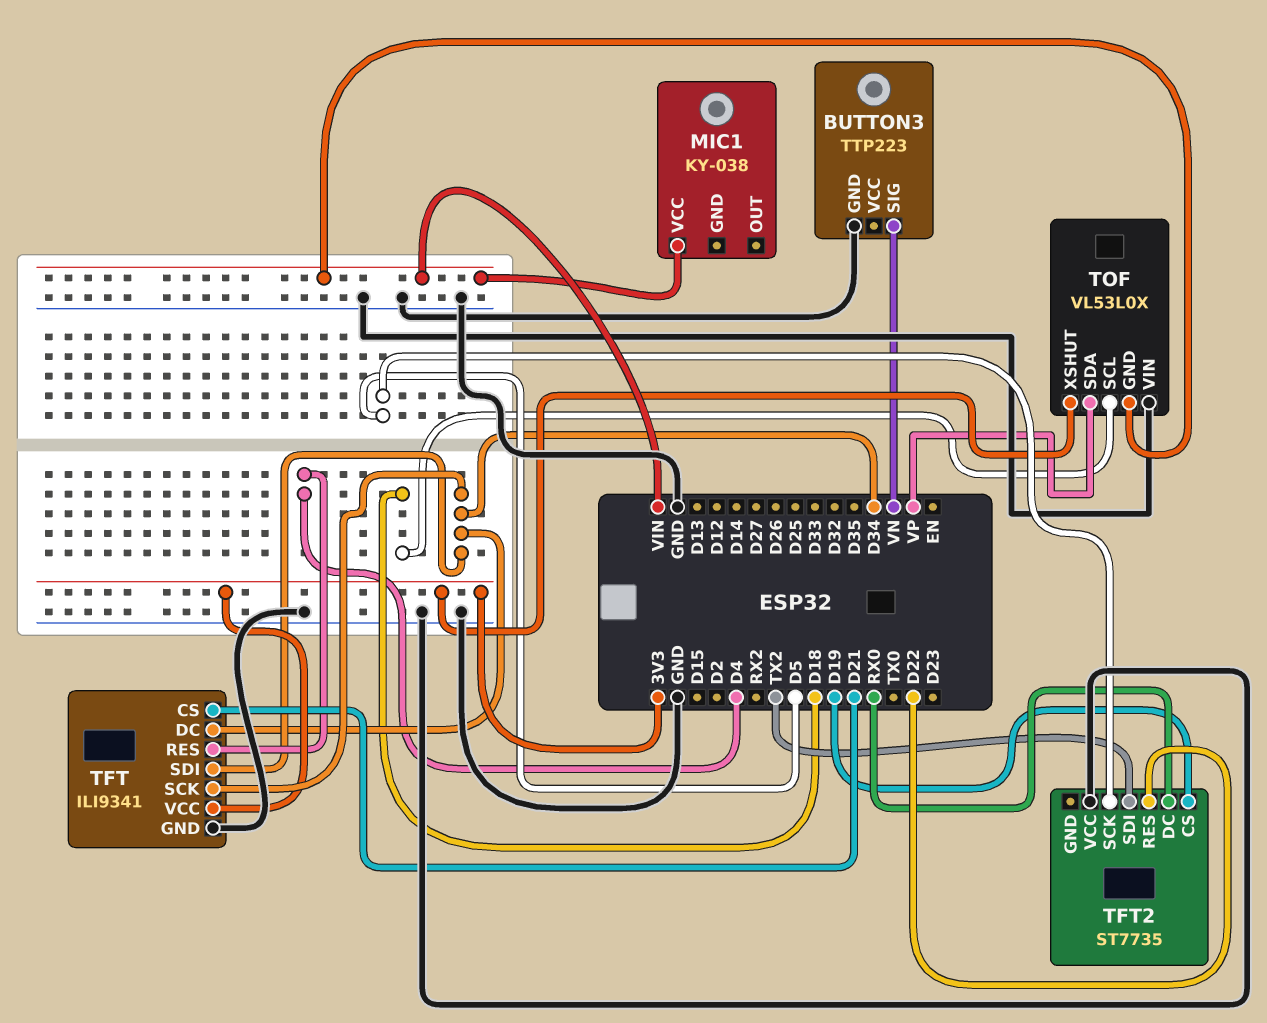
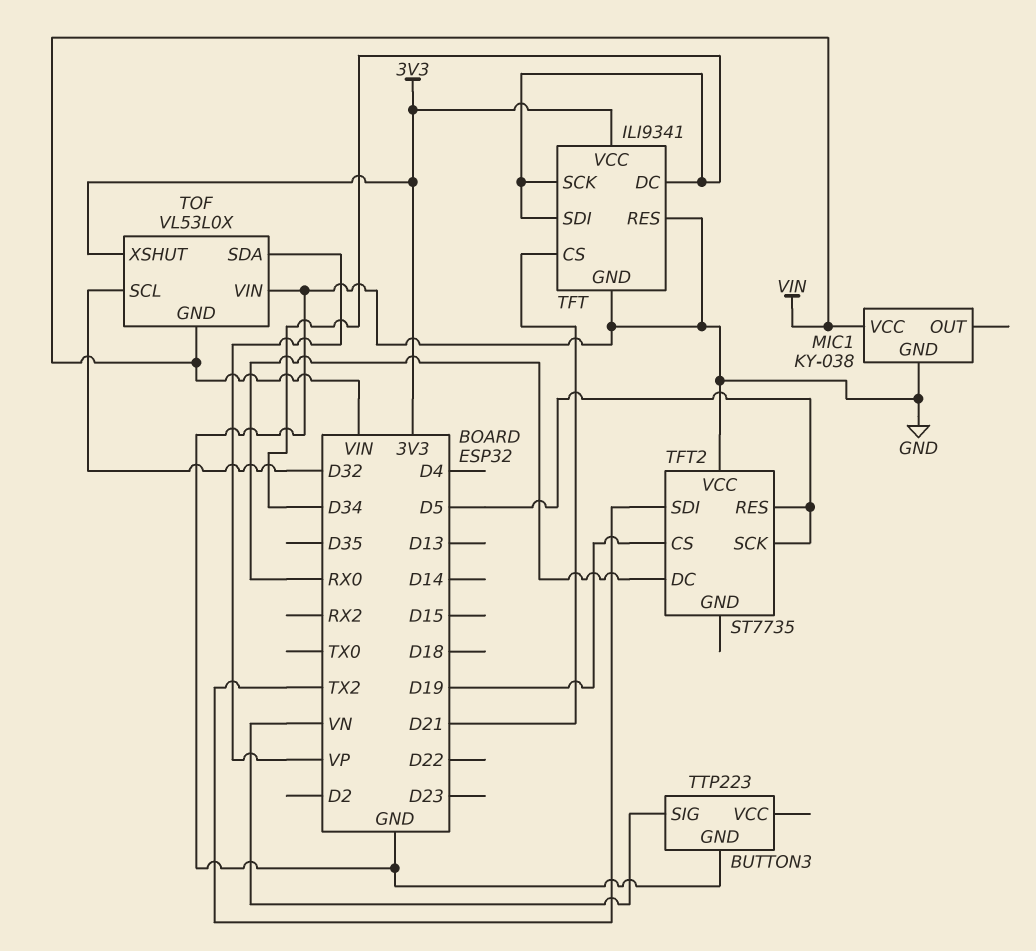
MIC1 pin GND: none -> GND
TFT pin RES: D4 -> GND
TFT2 pin RES: D22 -> D5
TOF pin SCL: D18 -> D32

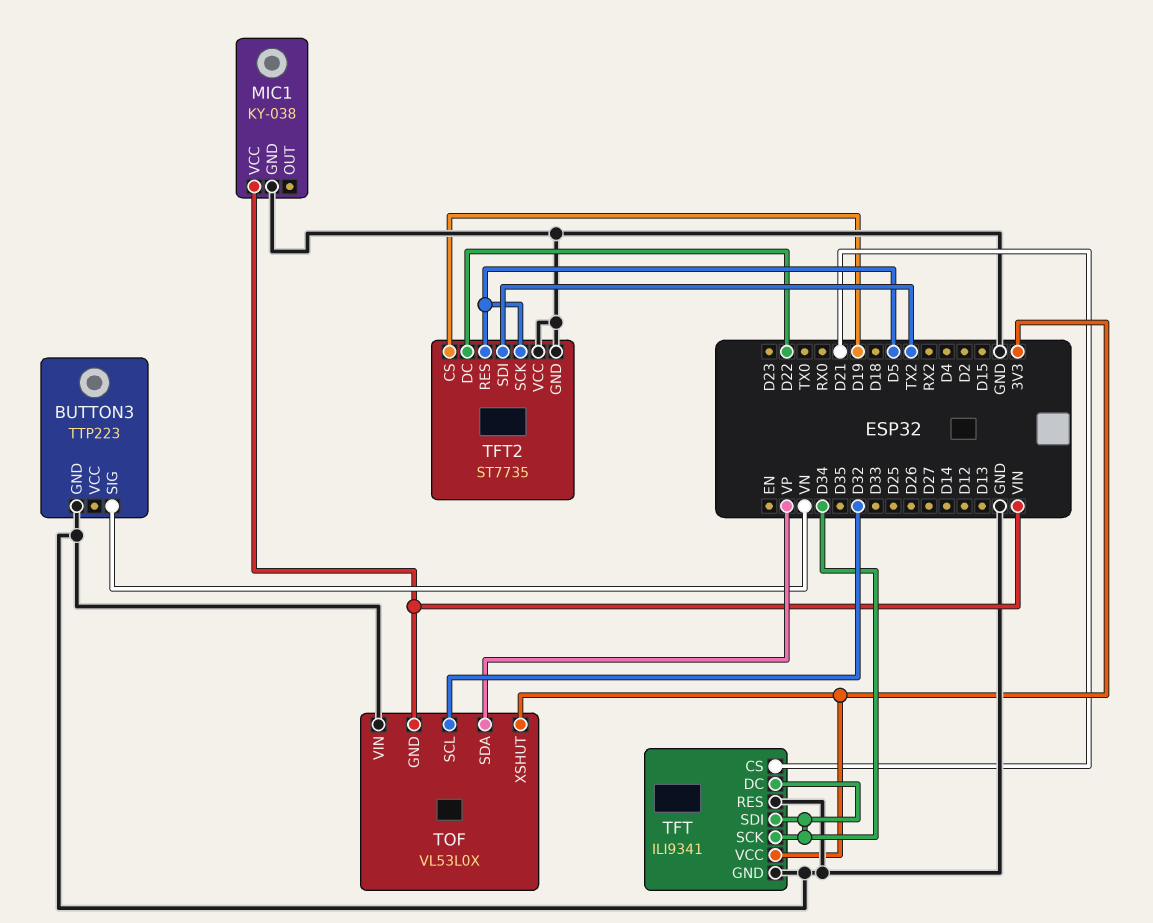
TFT2 pin DC: RX0 -> D22
TFT2 pin GND: none -> GND

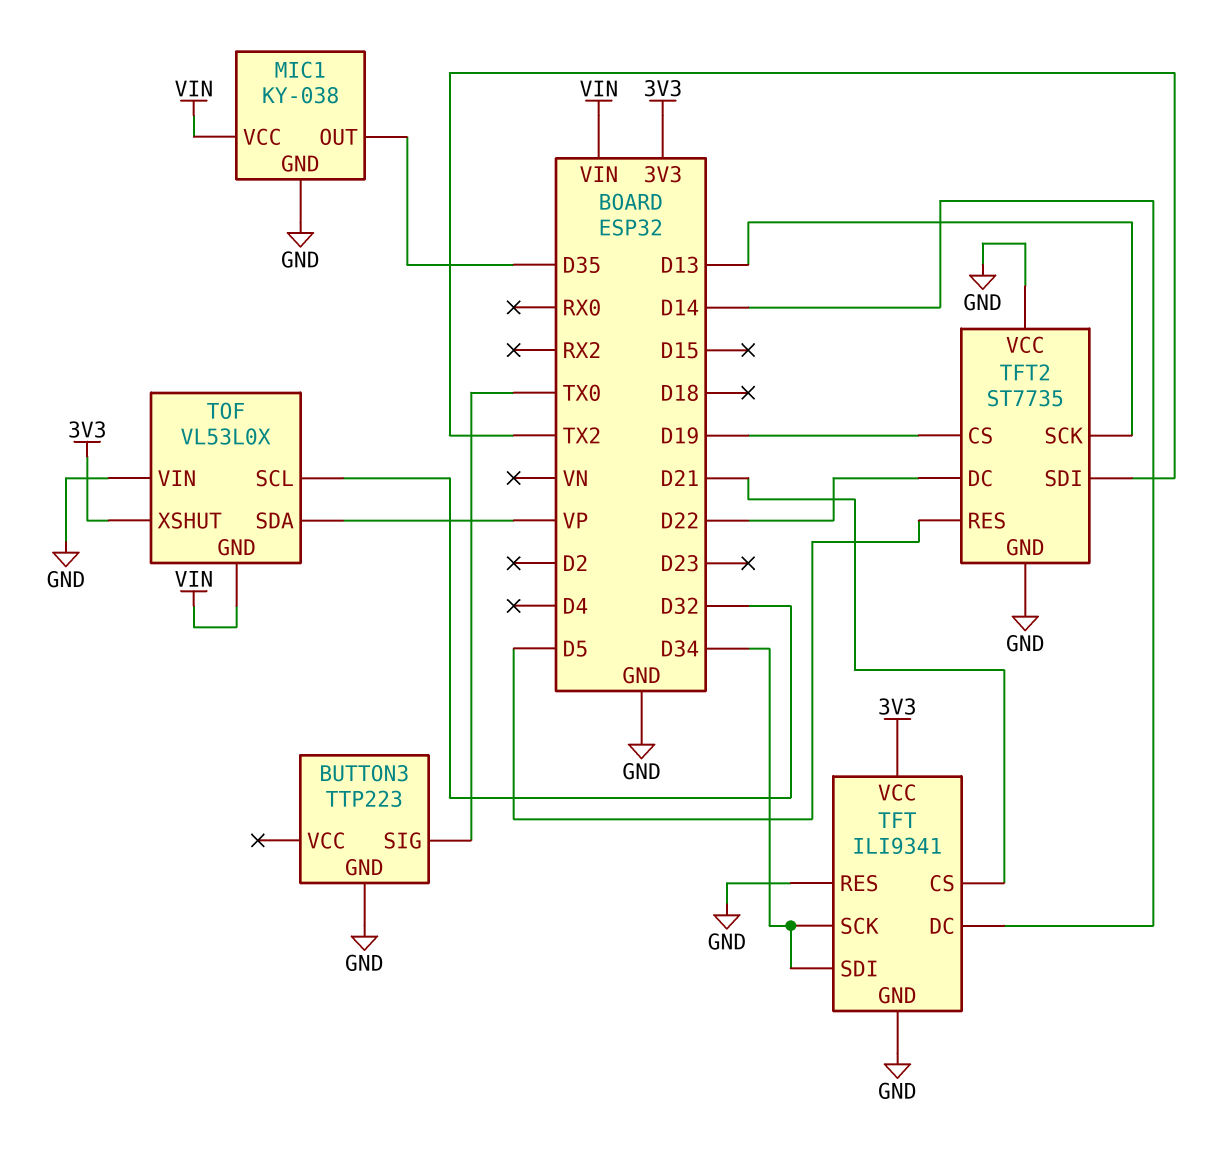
BUTTON3 pin SIG: VN -> TX0
MIC1 pin OUT: none -> D35
TFT pin DC: D34 -> D14
TFT2 pin SCK: D5 -> D13

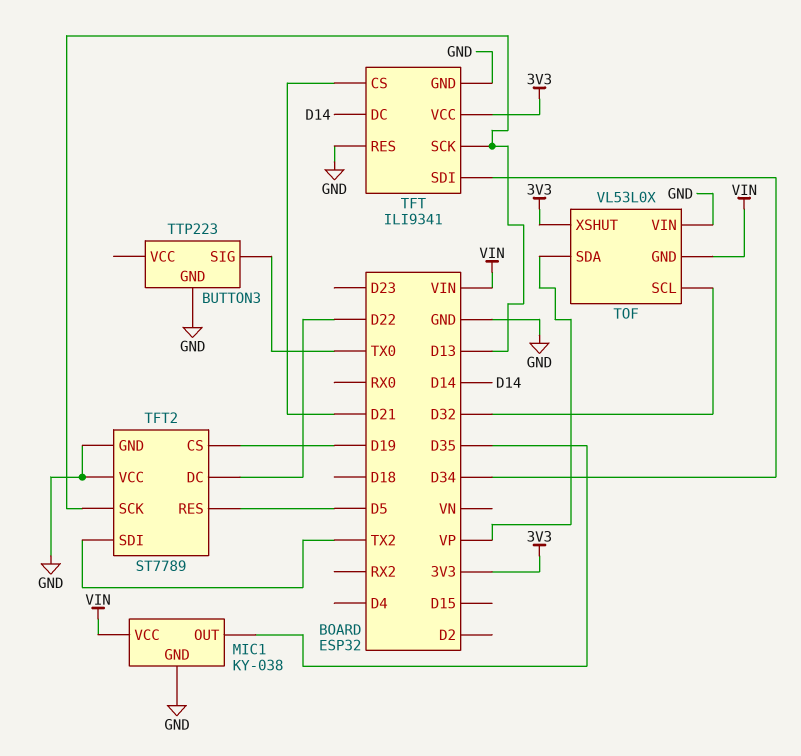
TFT pin SCK: D34 -> D13
TFT2: ST7735 -> ST7789

